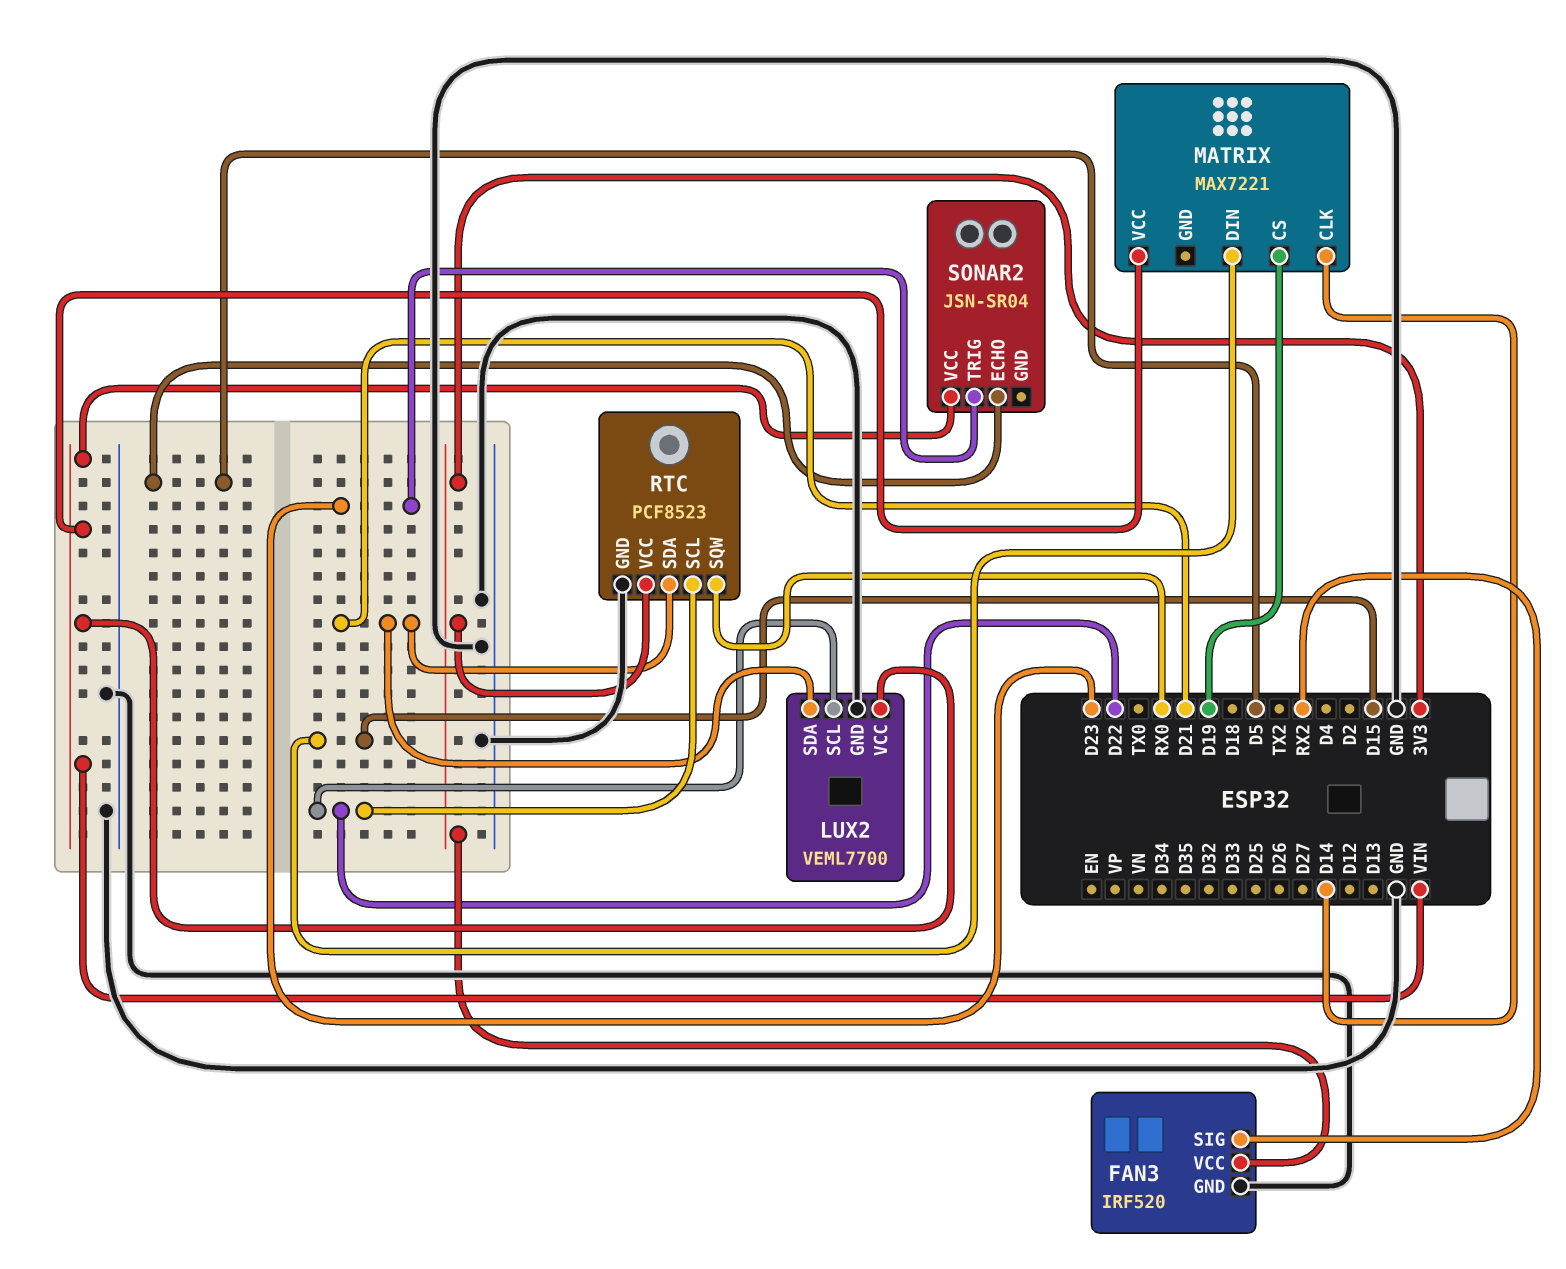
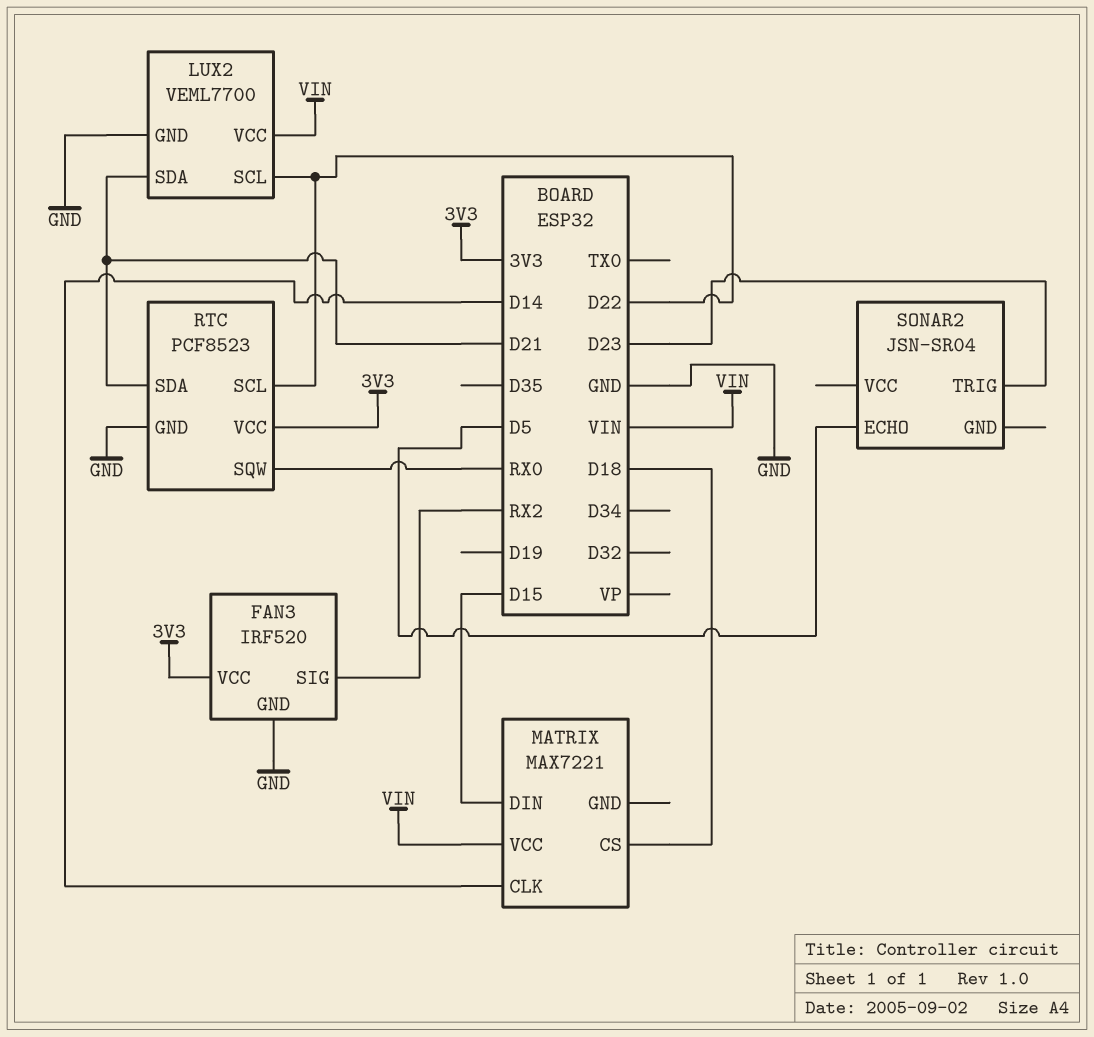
MATRIX pin CS: D19 -> D18
SONAR2 pin VCC: VIN -> none

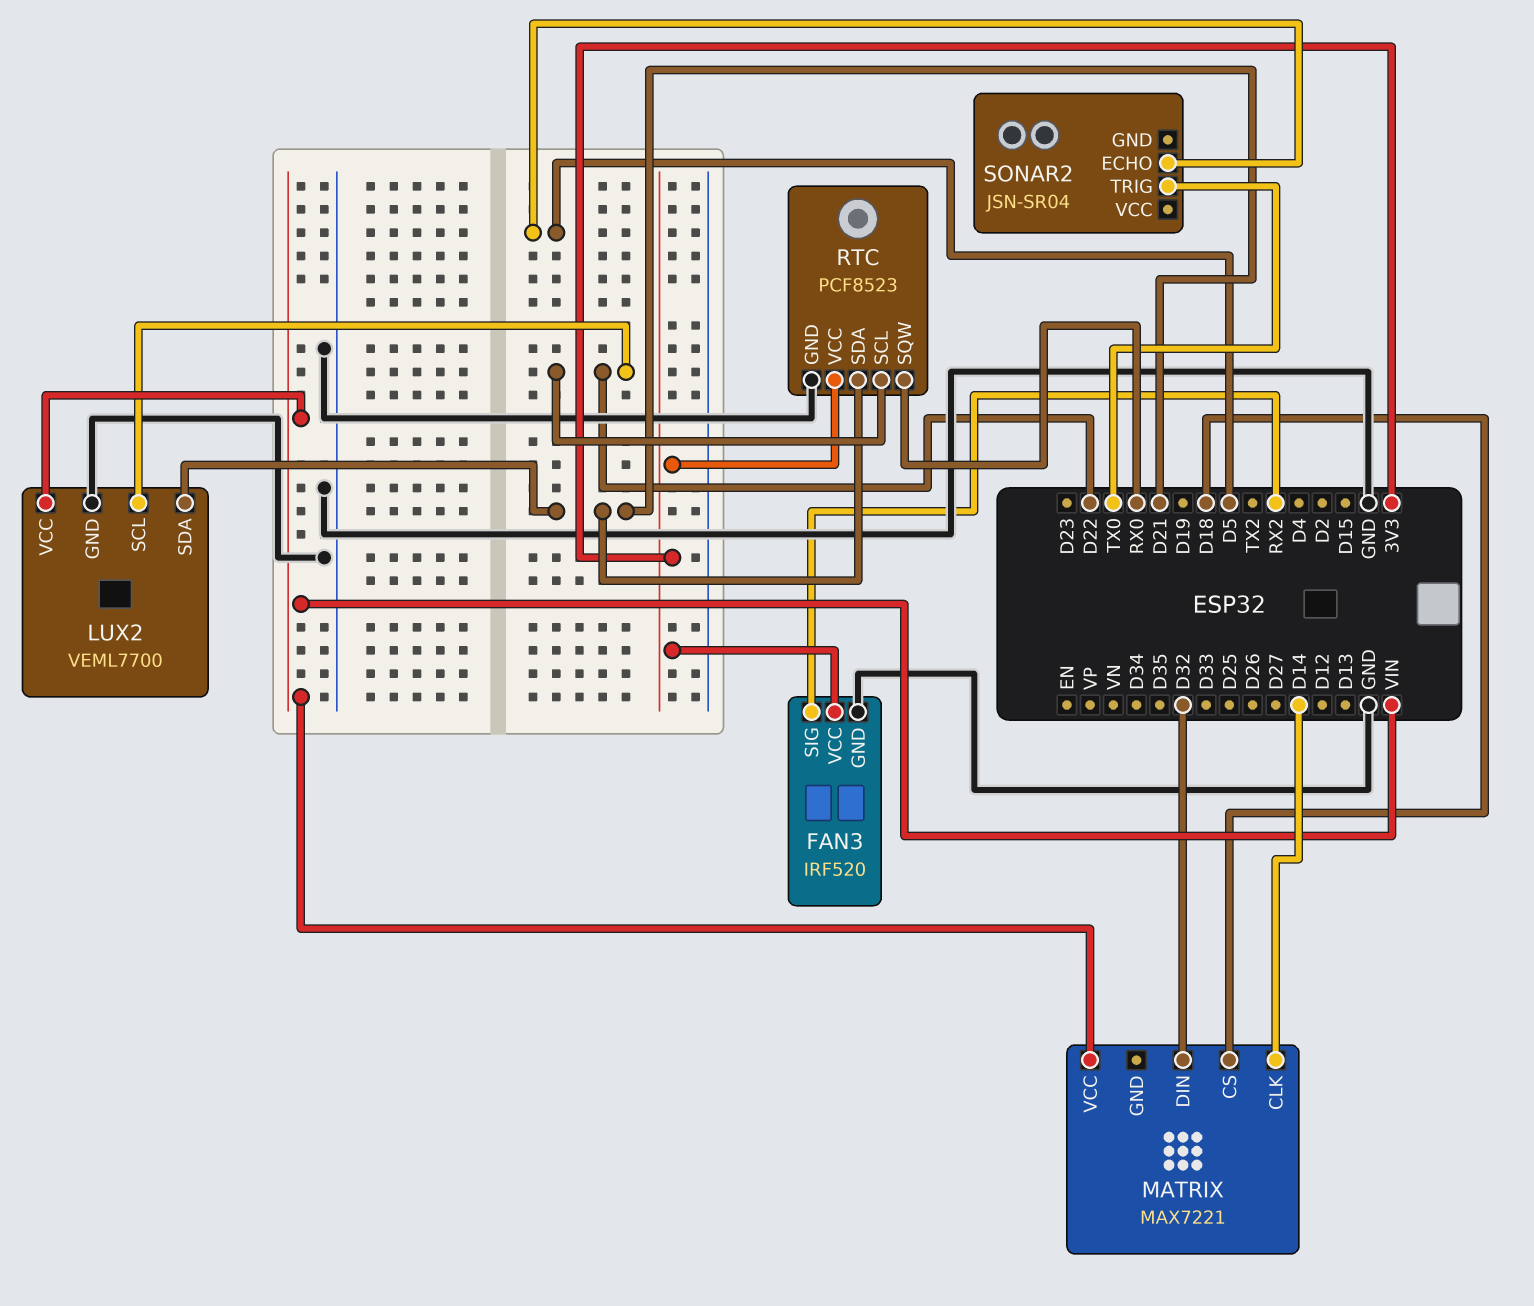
MATRIX pin DIN: D15 -> D32
SONAR2 pin TRIG: D23 -> TX0

